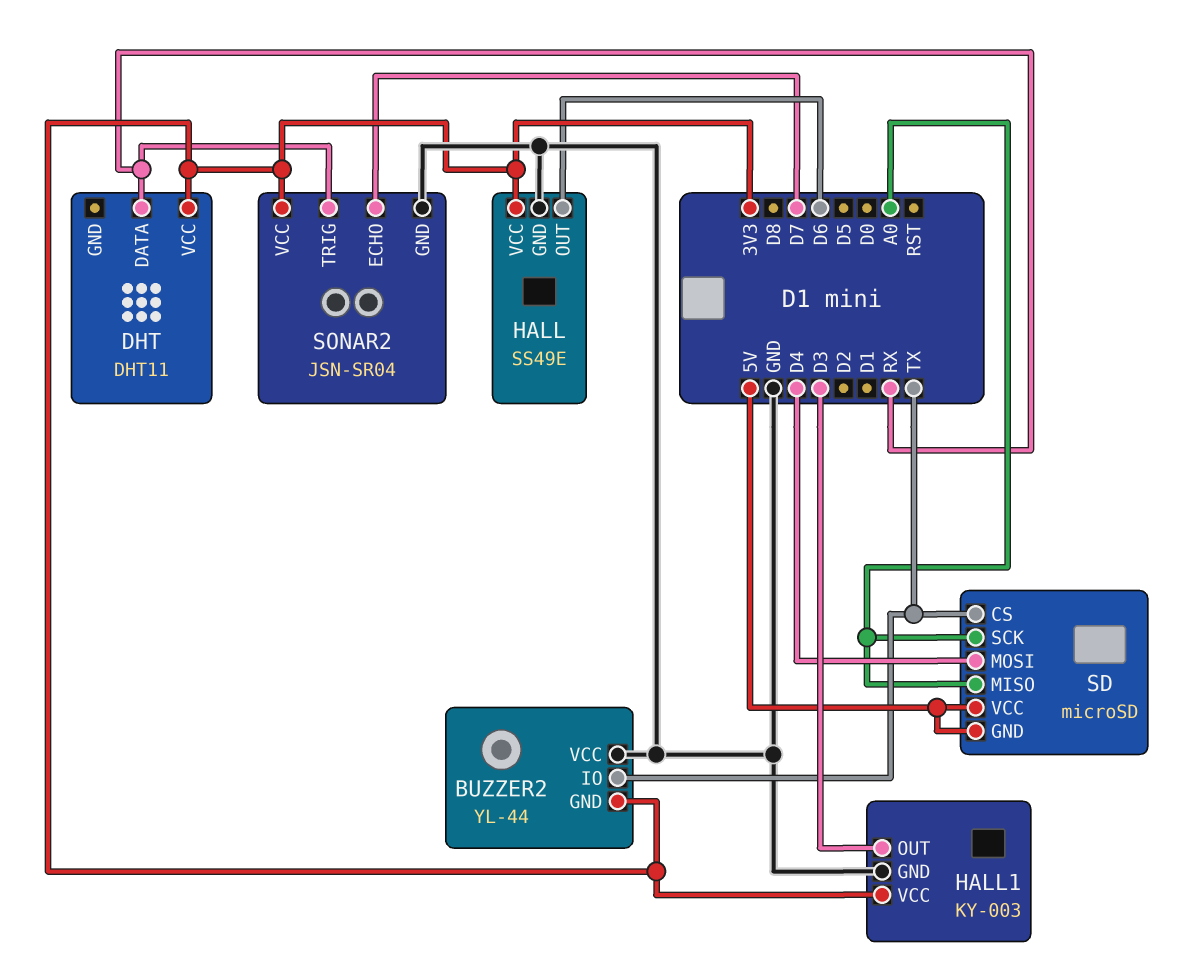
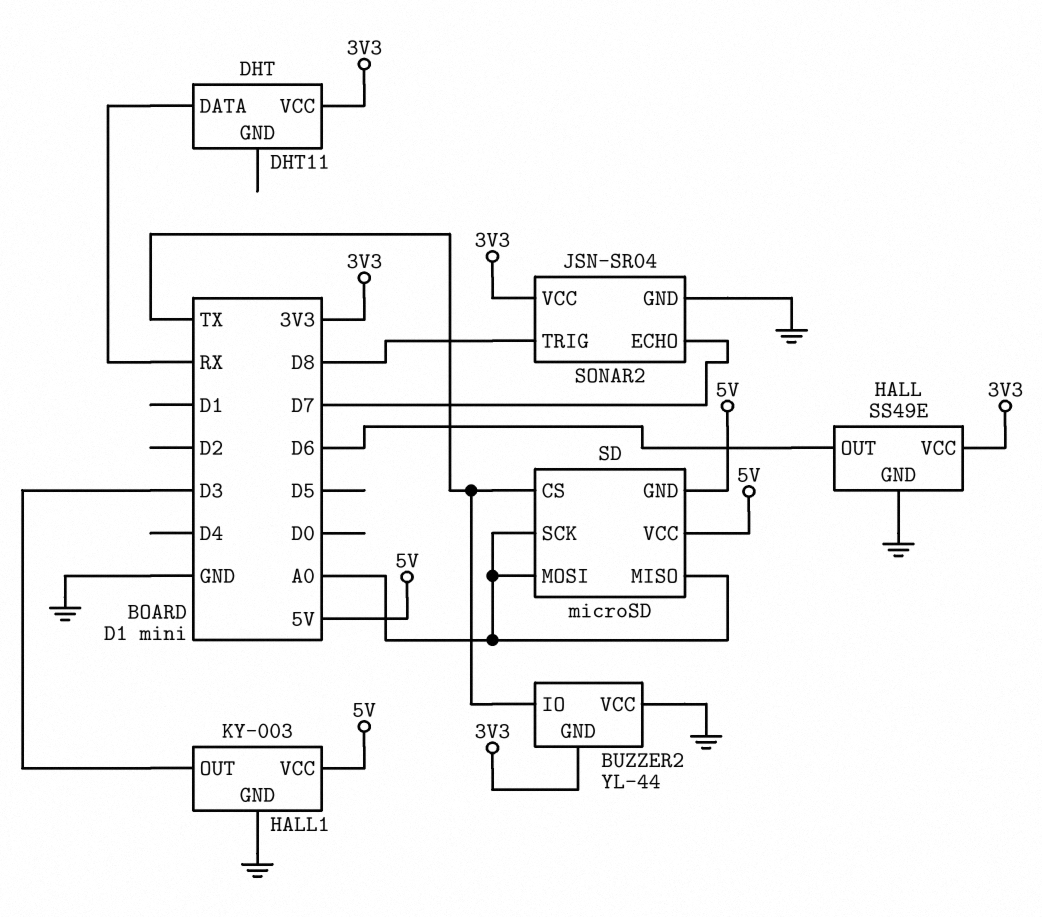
HALL1 pin VCC: 3V3 -> 5V
SD pin MOSI: D4 -> A0
SONAR2 pin TRIG: RX -> D8

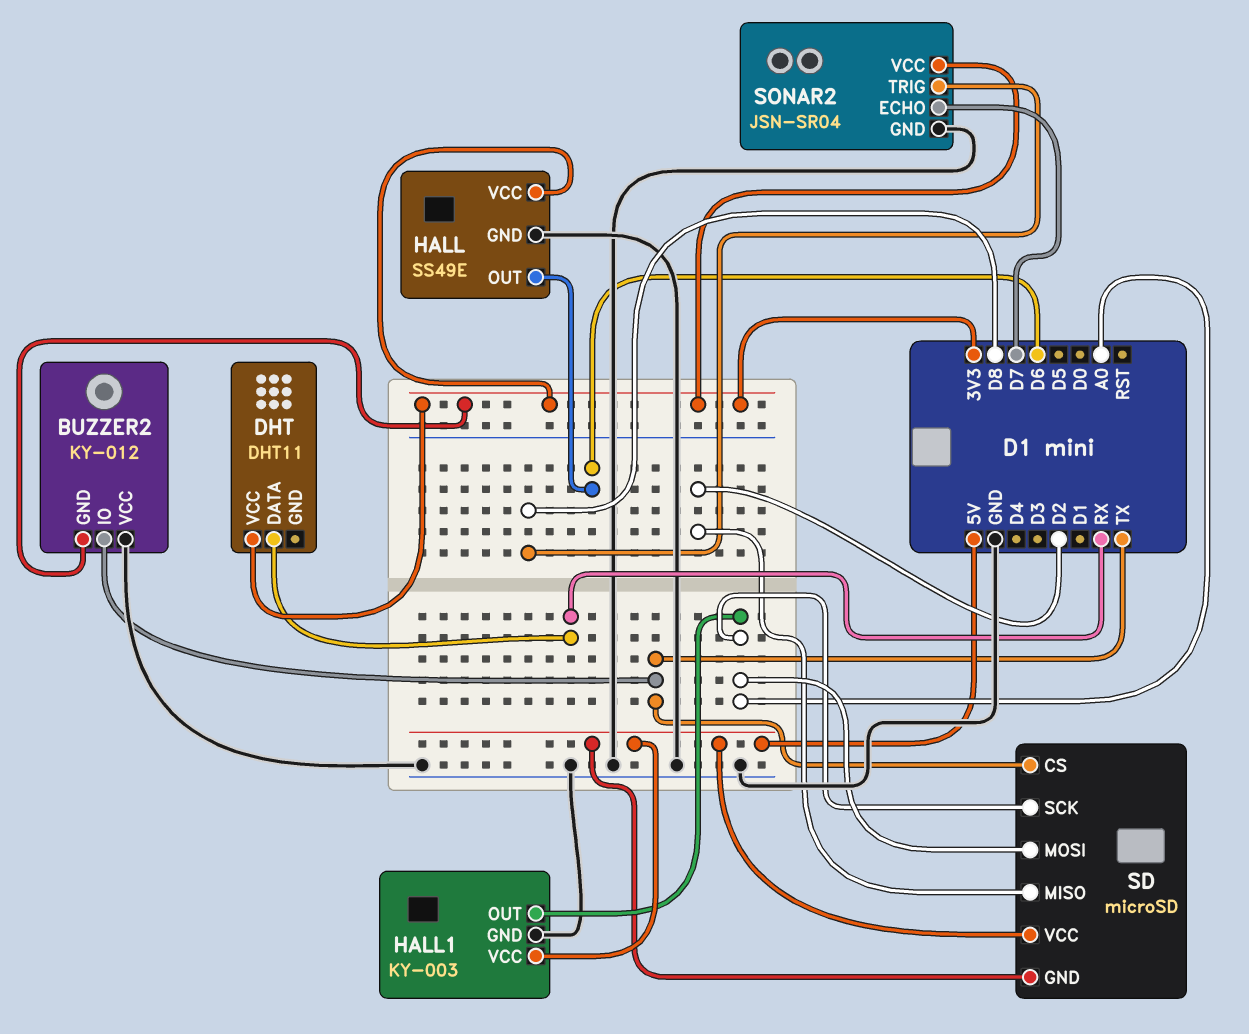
BUZZER2: YL-44 -> KY-012
HALL1 pin OUT: D3 -> A0
SD pin MISO: A0 -> D2

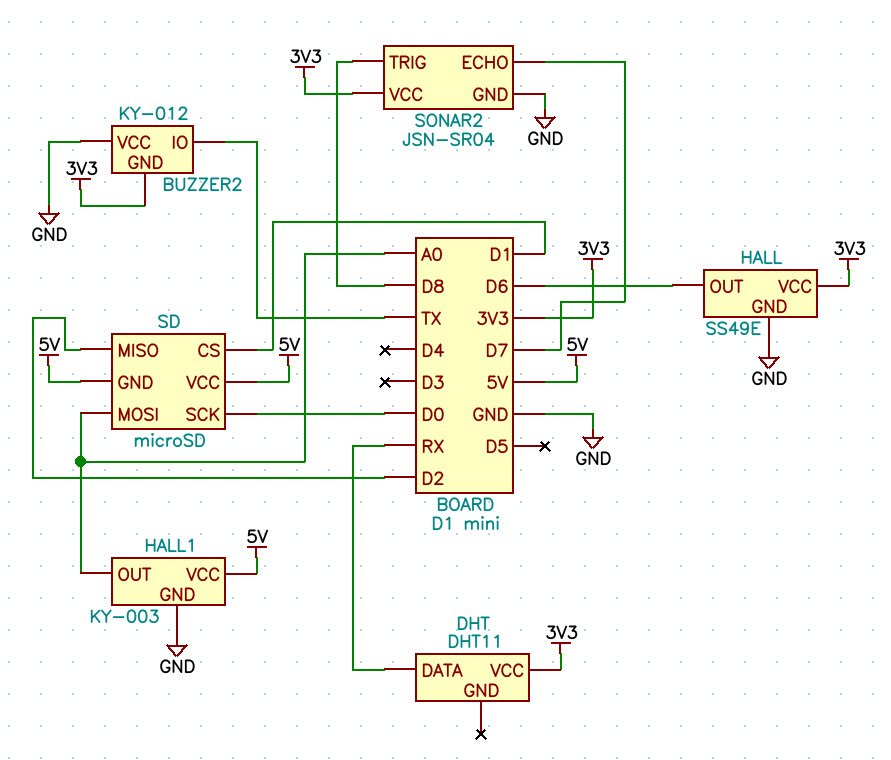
SD pin CS: TX -> D1
SD pin SCK: A0 -> D0

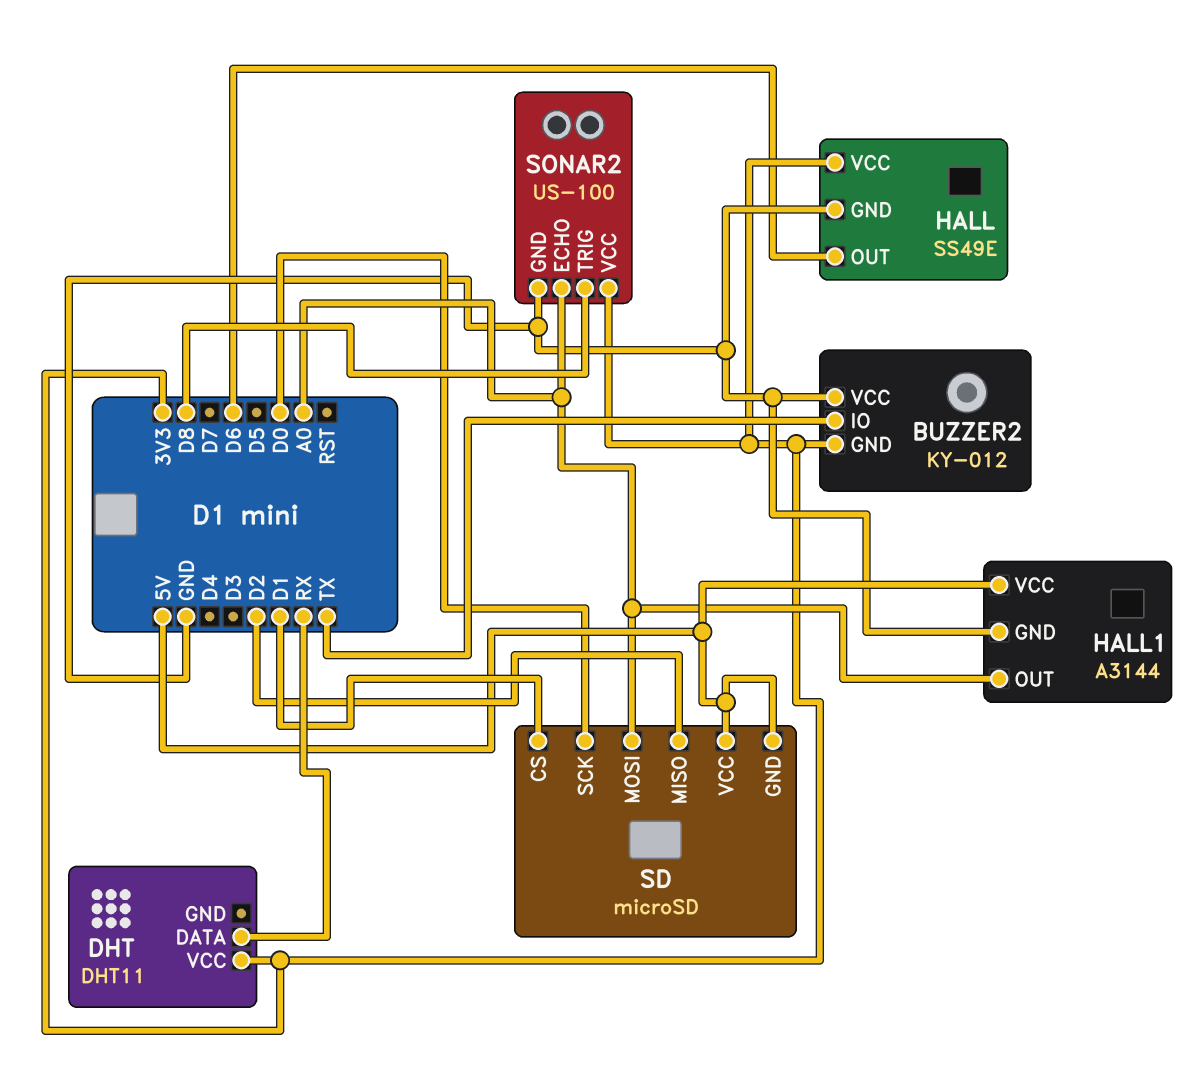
HALL1: KY-003 -> A3144
SONAR2: JSN-SR04 -> US-100
SONAR2 pin ECHO: D7 -> A0

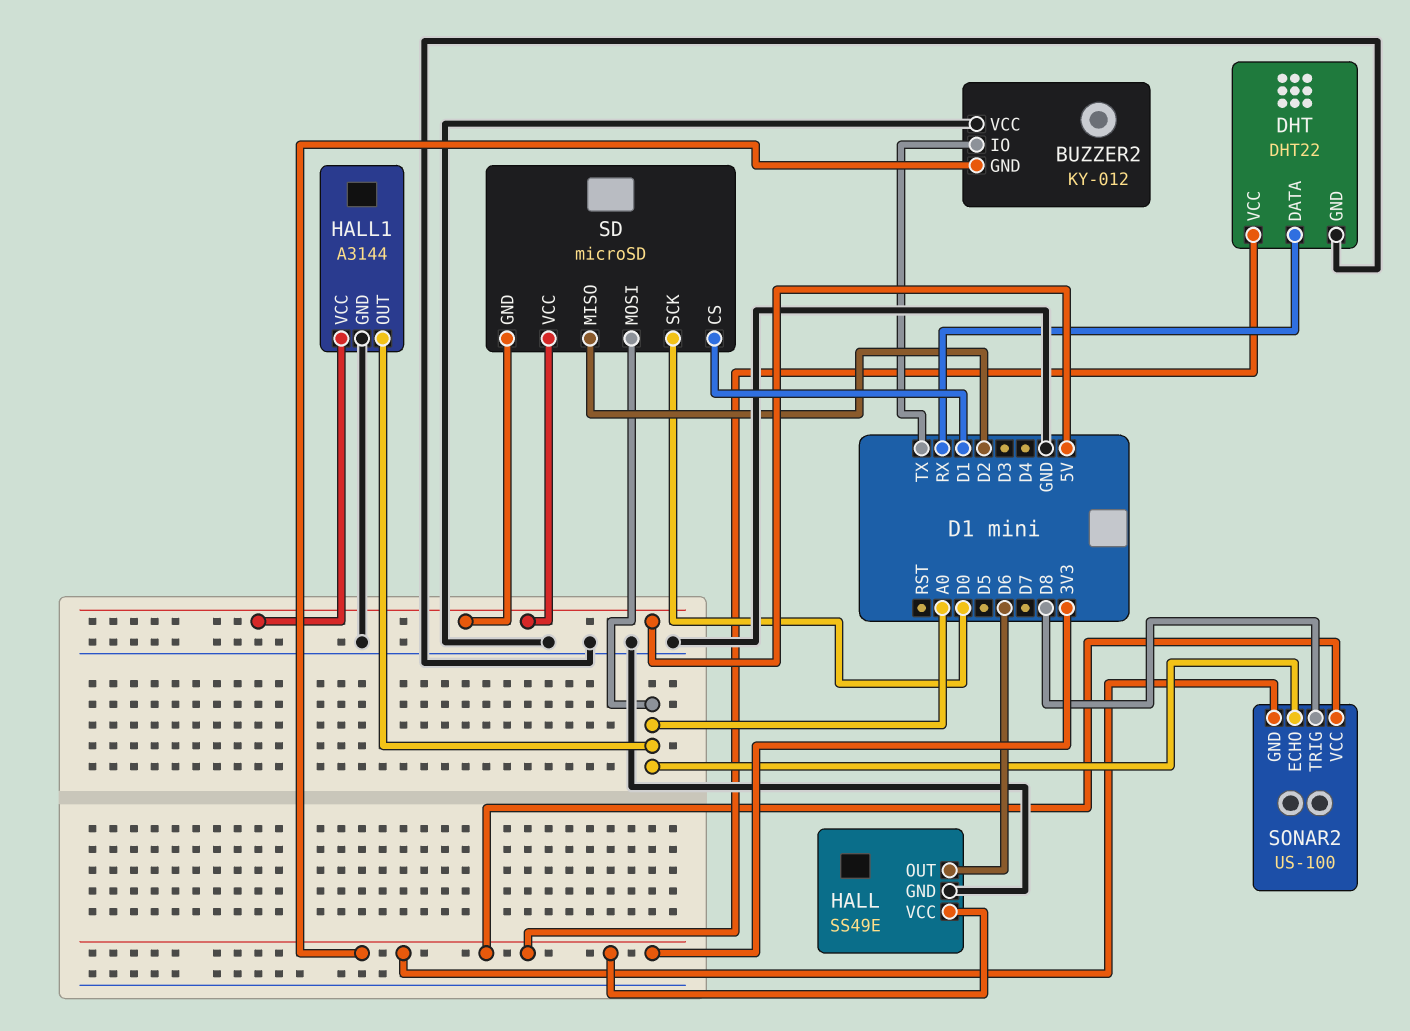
DHT: DHT11 -> DHT22
DHT pin GND: none -> GND
SONAR2 pin GND: GND -> 3V3

